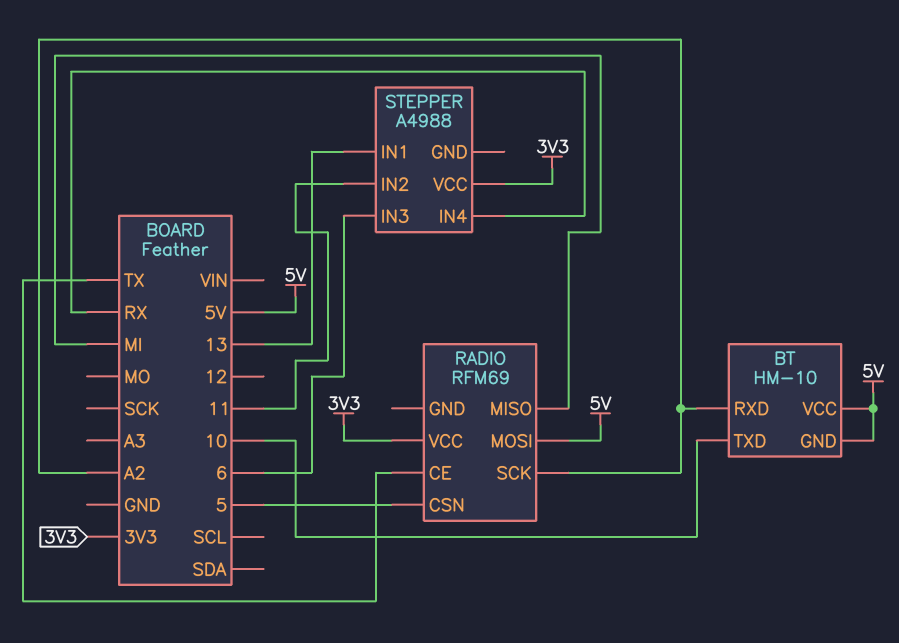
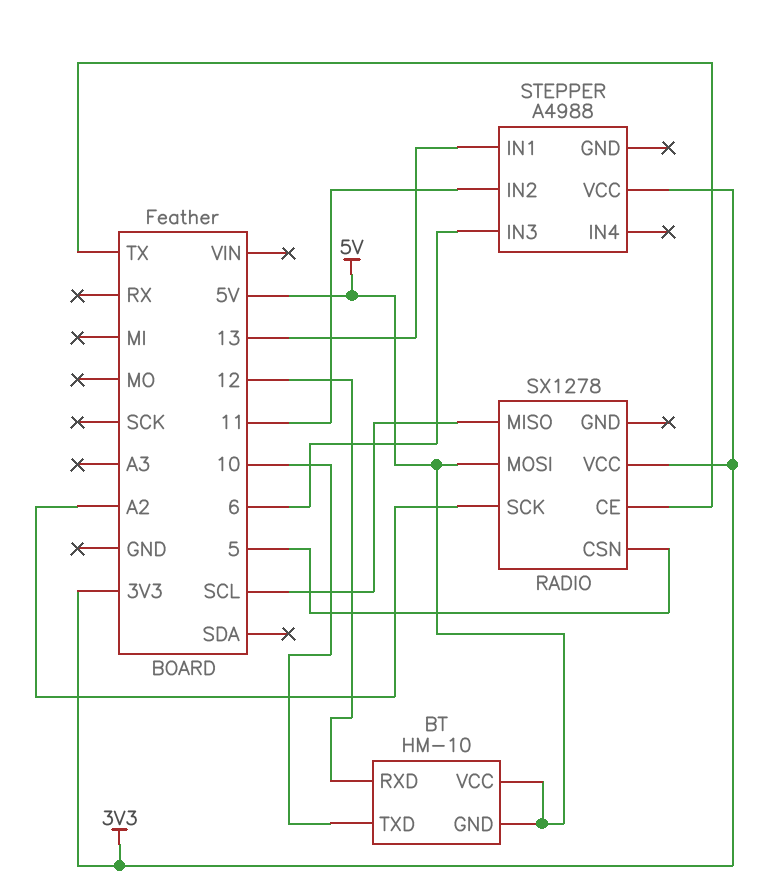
BT pin RXD: A2 -> 12
RADIO: RFM69 -> SX1278
RADIO pin MISO: MI -> SCL
STEPPER pin IN4: RX -> none

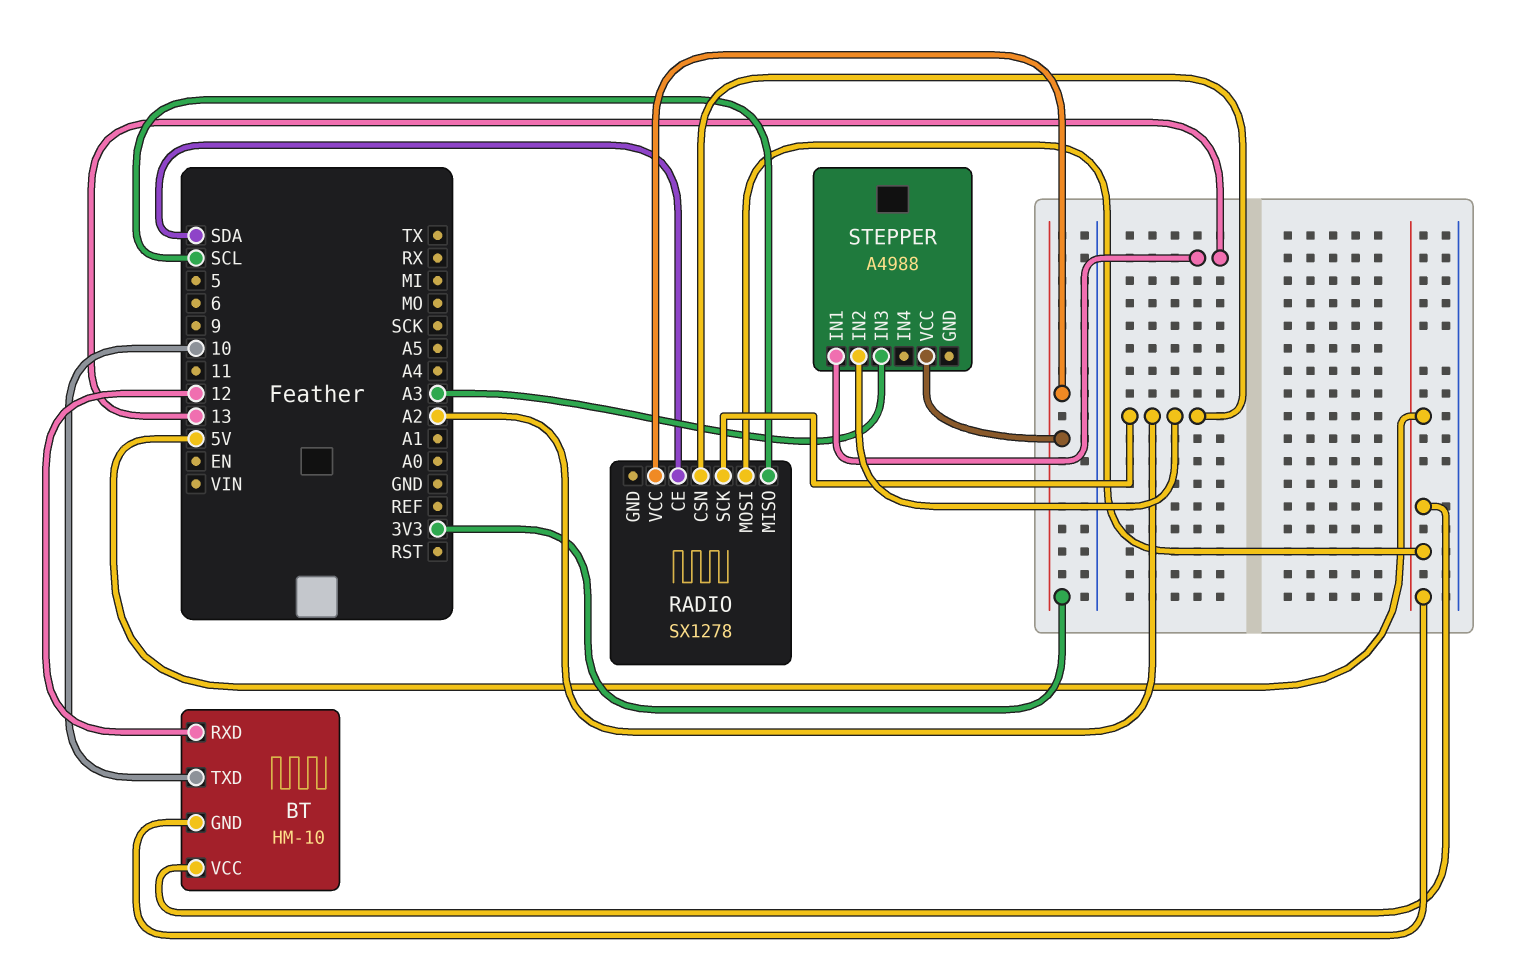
RADIO pin CE: TX -> SDA
RADIO pin CSN: 5 -> A2
STEPPER pin IN2: 11 -> A2
STEPPER pin IN3: 6 -> A3

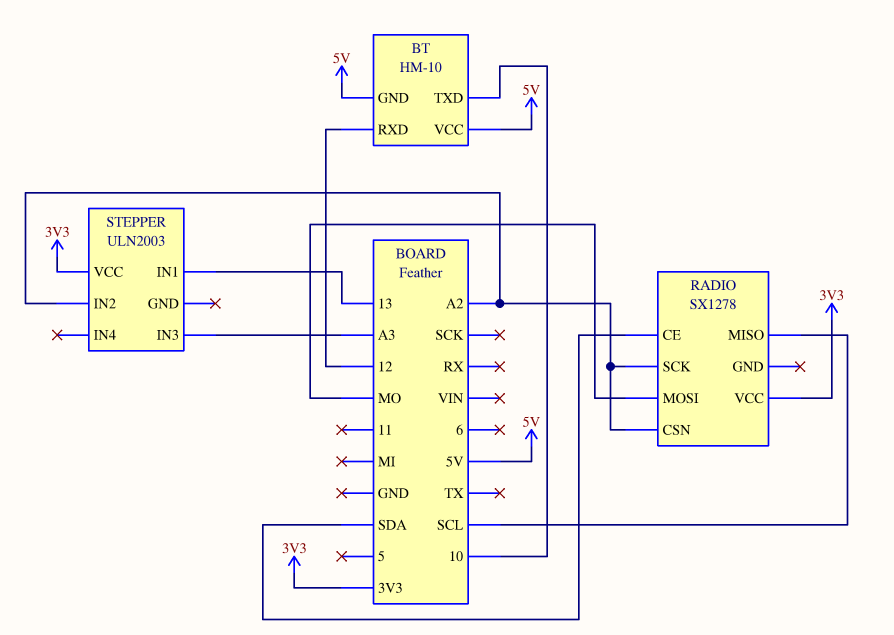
RADIO pin MOSI: 5V -> MO
STEPPER: A4988 -> ULN2003

